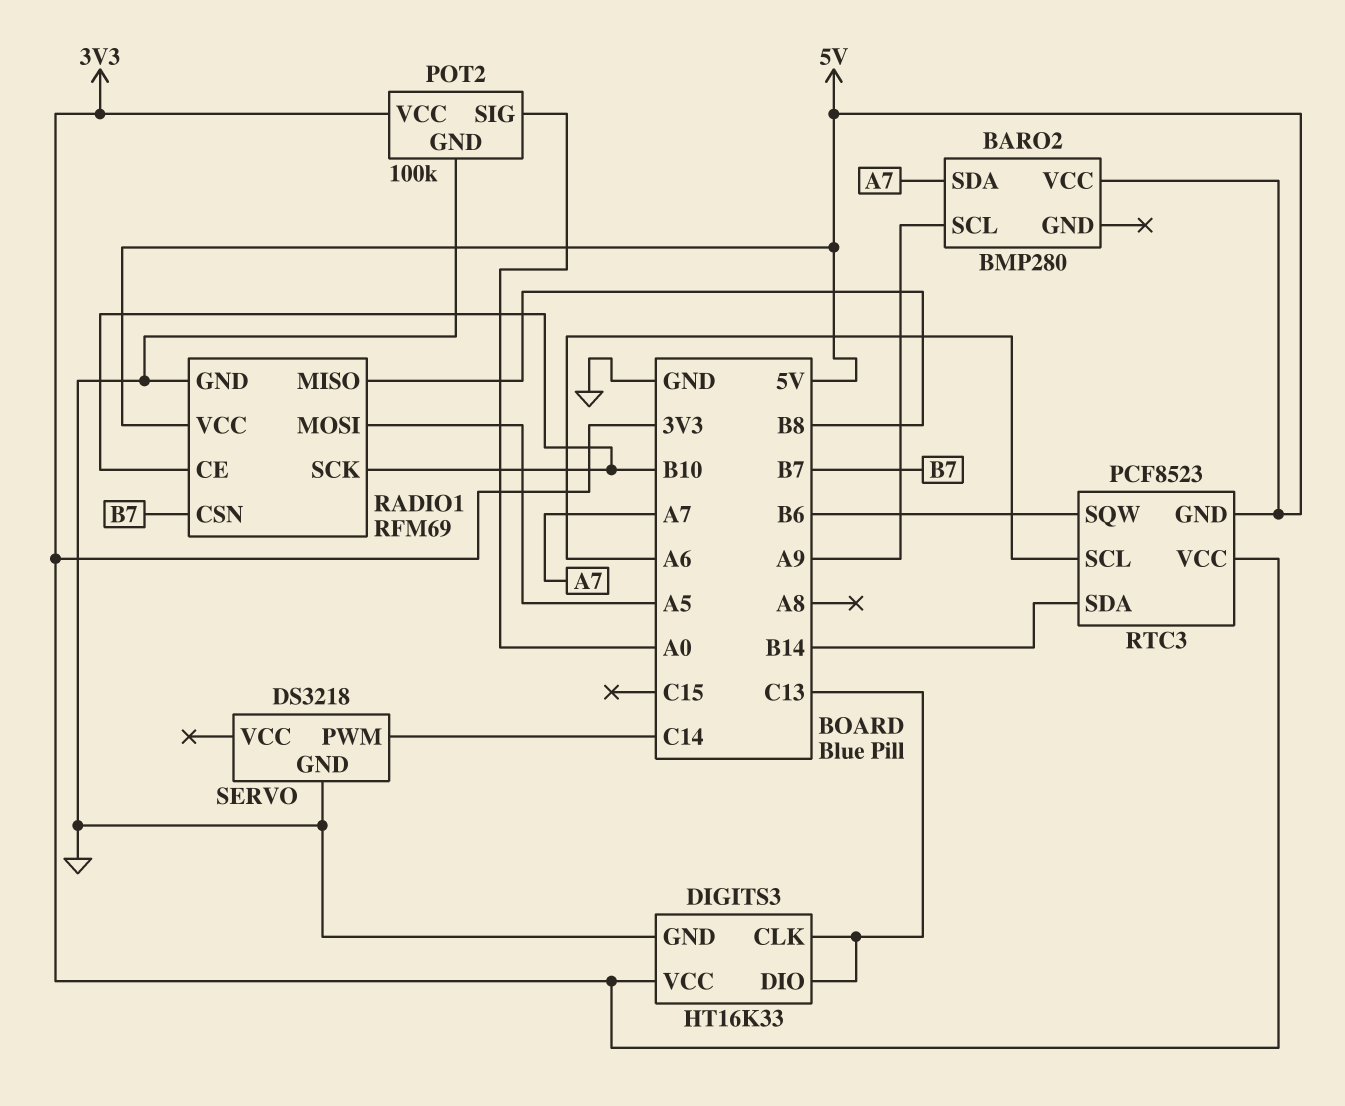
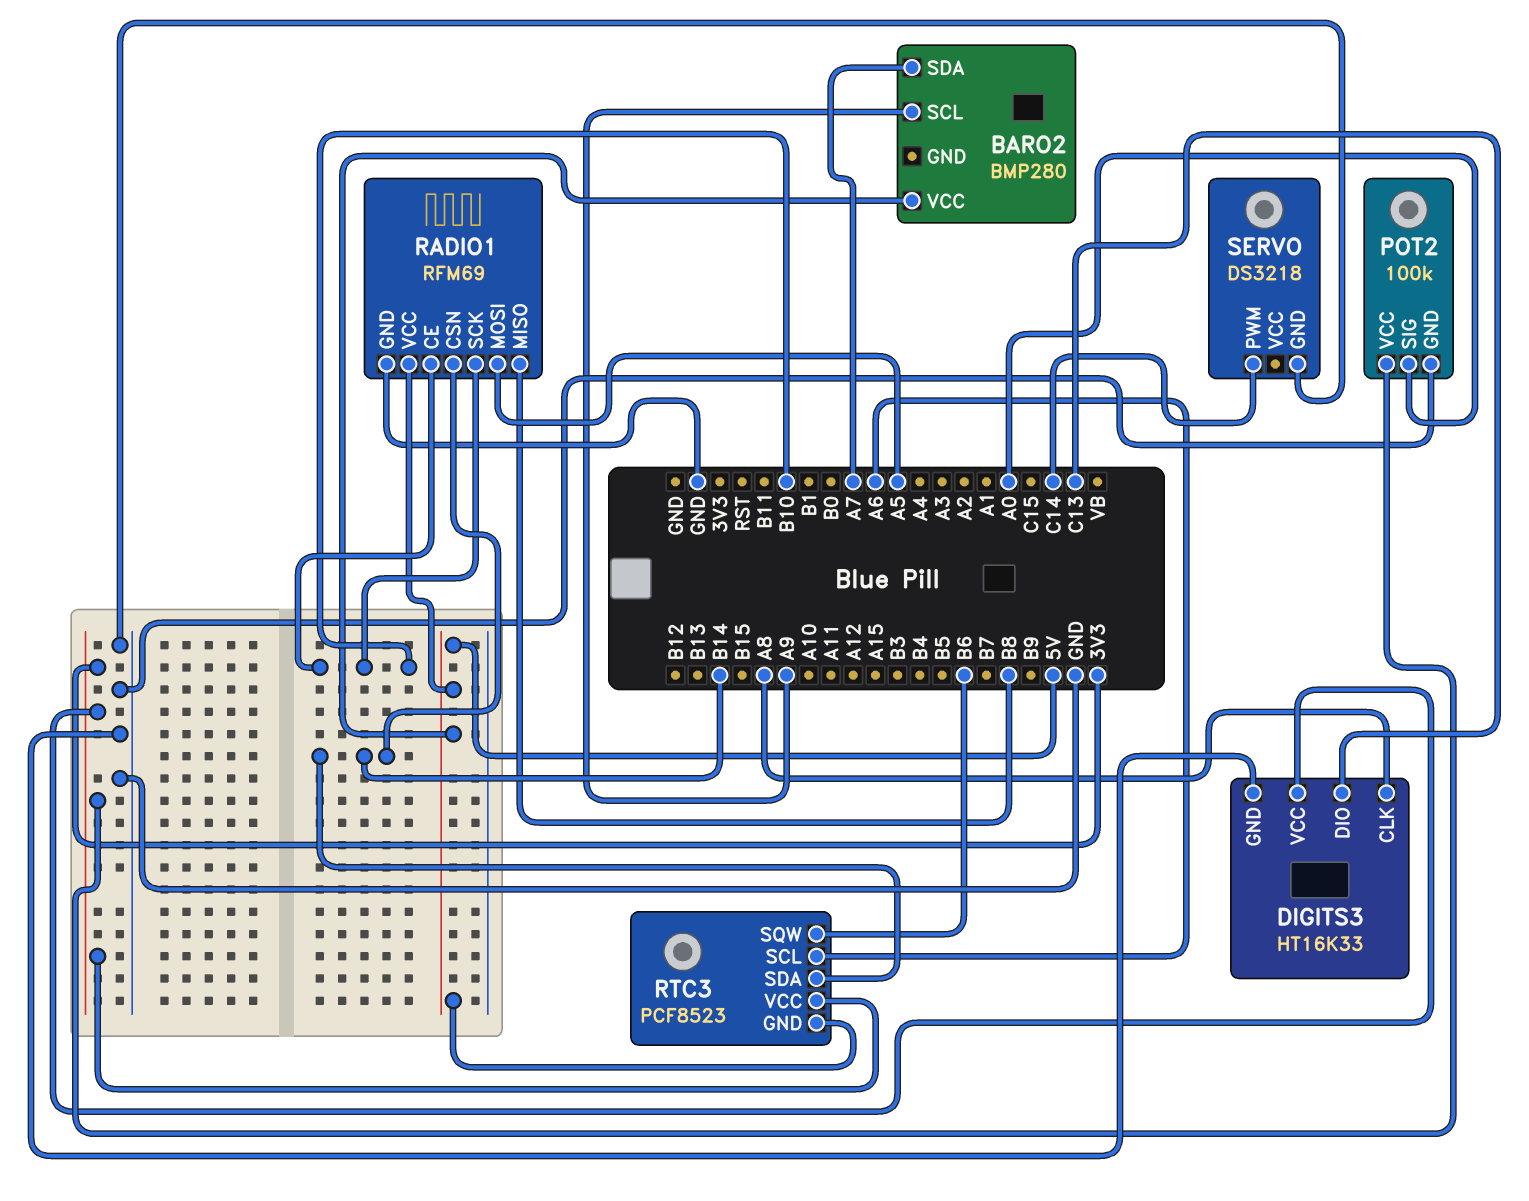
DIGITS3 pin CLK: C13 -> A8
RADIO1 pin CSN: B7 -> B14

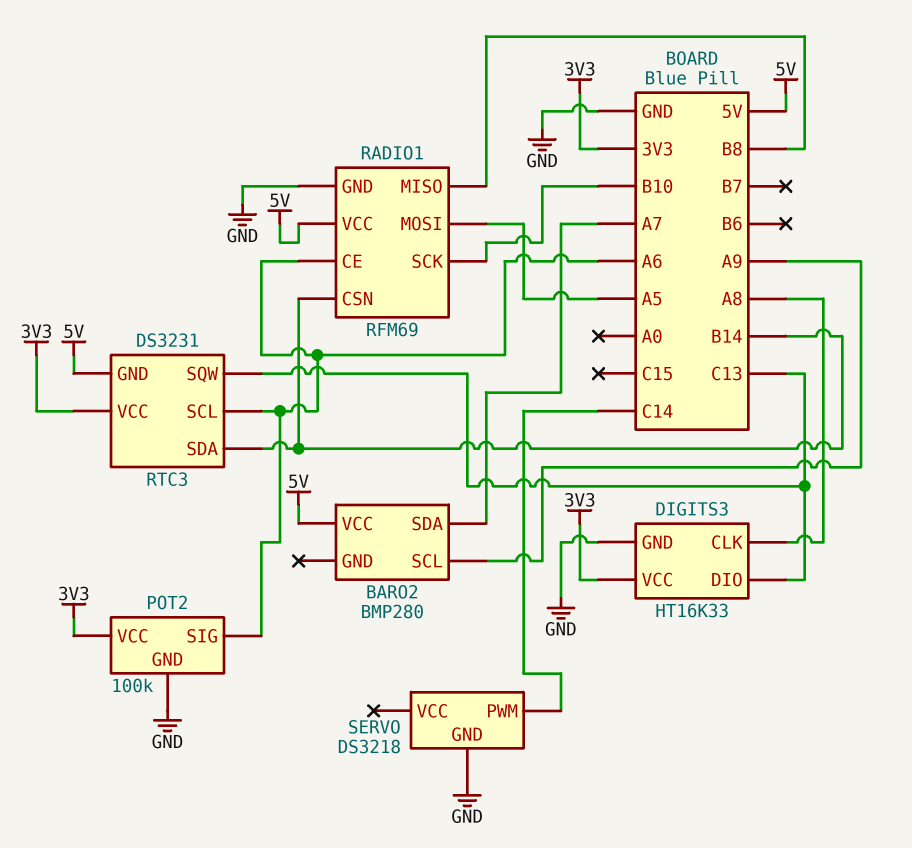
POT2 pin SIG: A0 -> A6
RADIO1 pin CE: B10 -> A6
RTC3: PCF8523 -> DS3231
RTC3 pin SQW: B6 -> C13

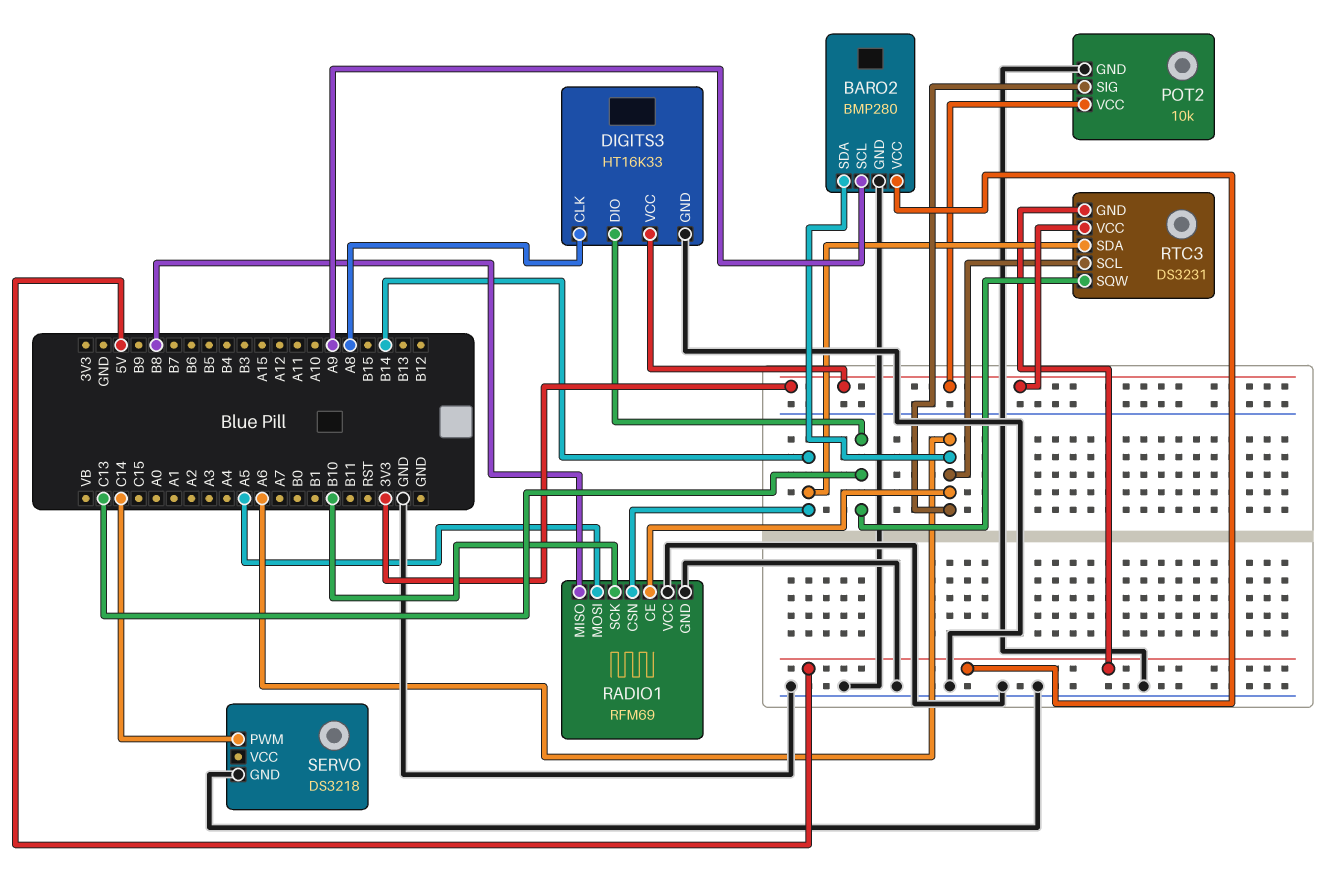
BARO2 pin GND: none -> GND
BARO2 pin SDA: A7 -> A6
POT2: 100k -> 10k
RADIO1 pin VCC: 5V -> GND

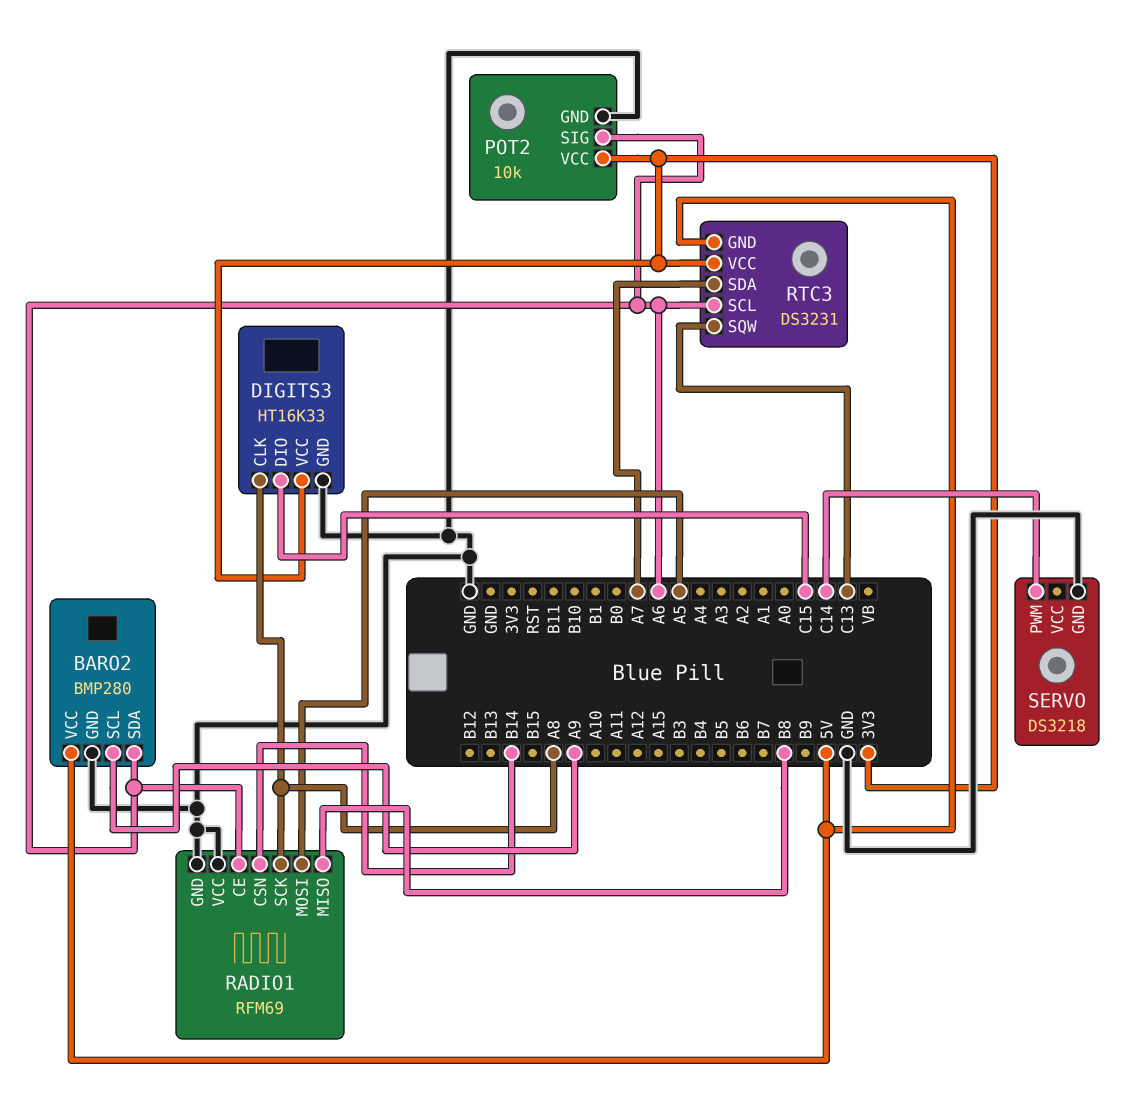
DIGITS3 pin DIO: C13 -> C15
RADIO1 pin SCK: B10 -> A8
RTC3 pin SDA: B14 -> A7

